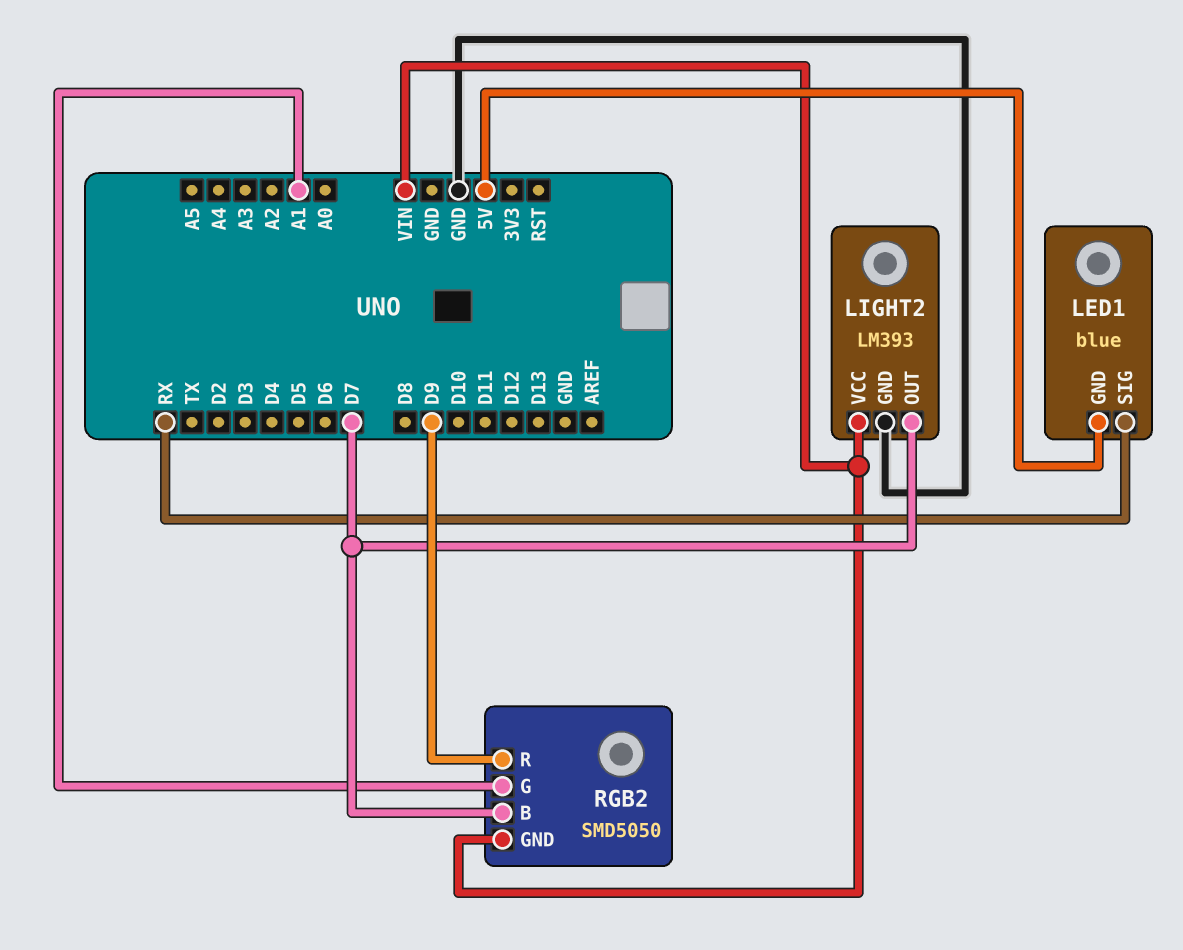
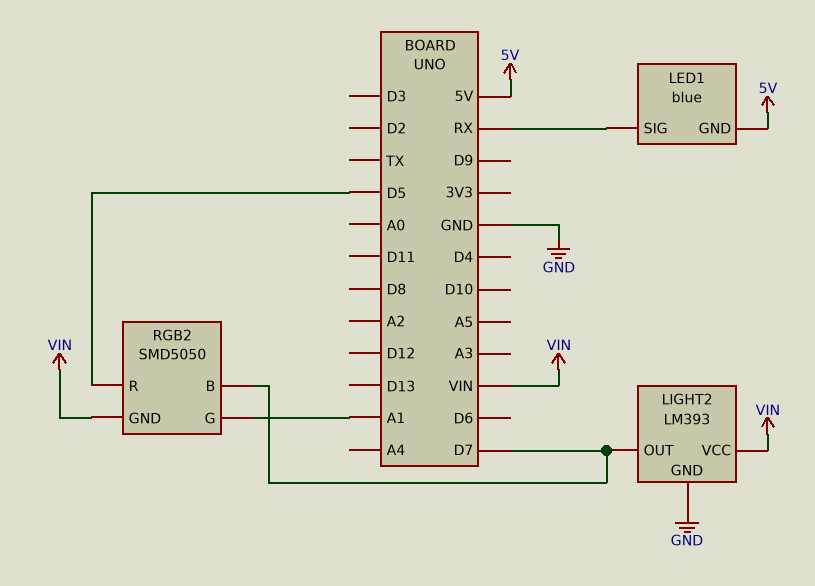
RGB2 pin R: D9 -> D5

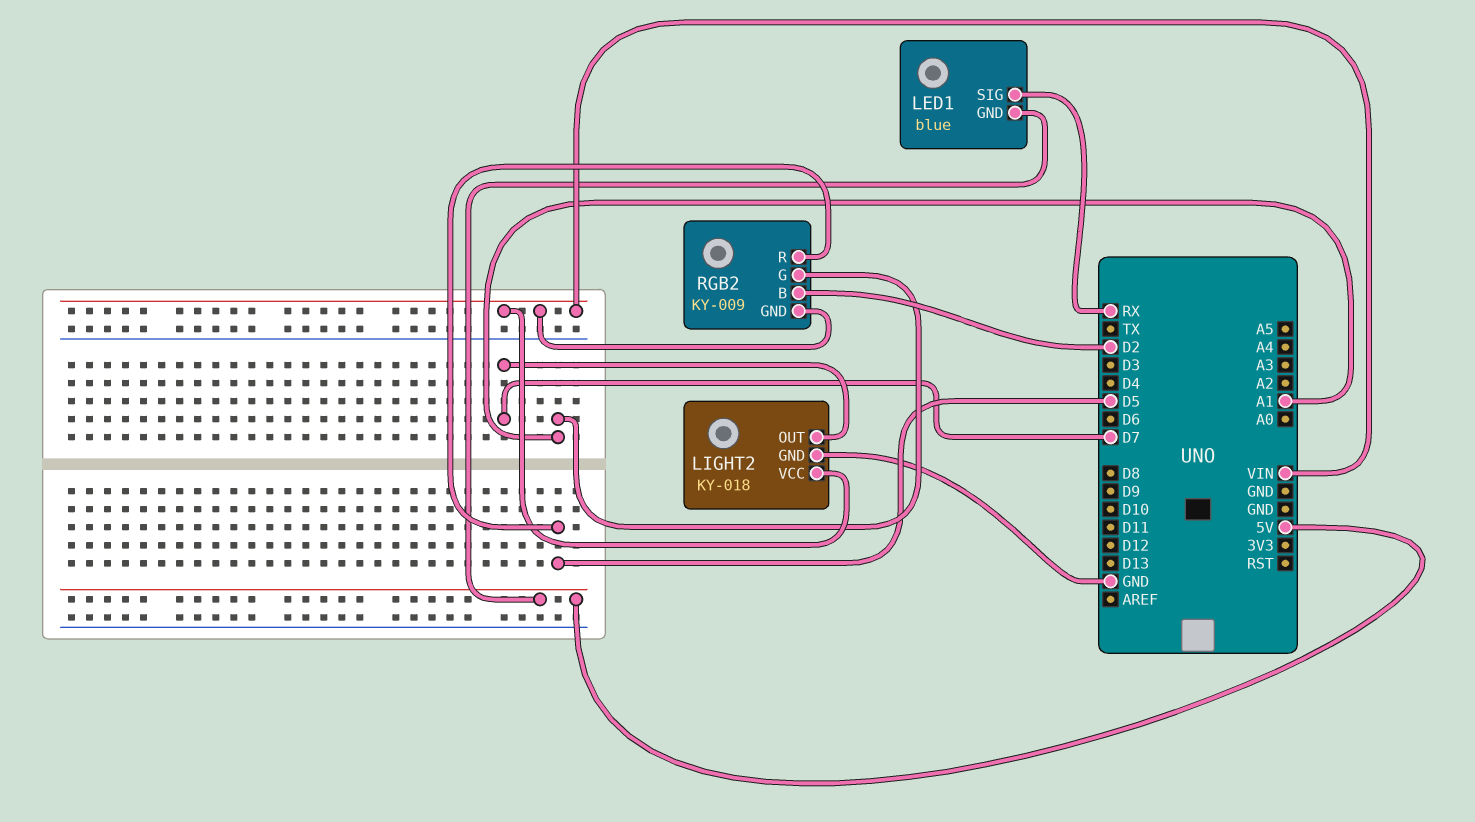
LIGHT2: LM393 -> KY-018
RGB2: SMD5050 -> KY-009
RGB2 pin B: D7 -> D2

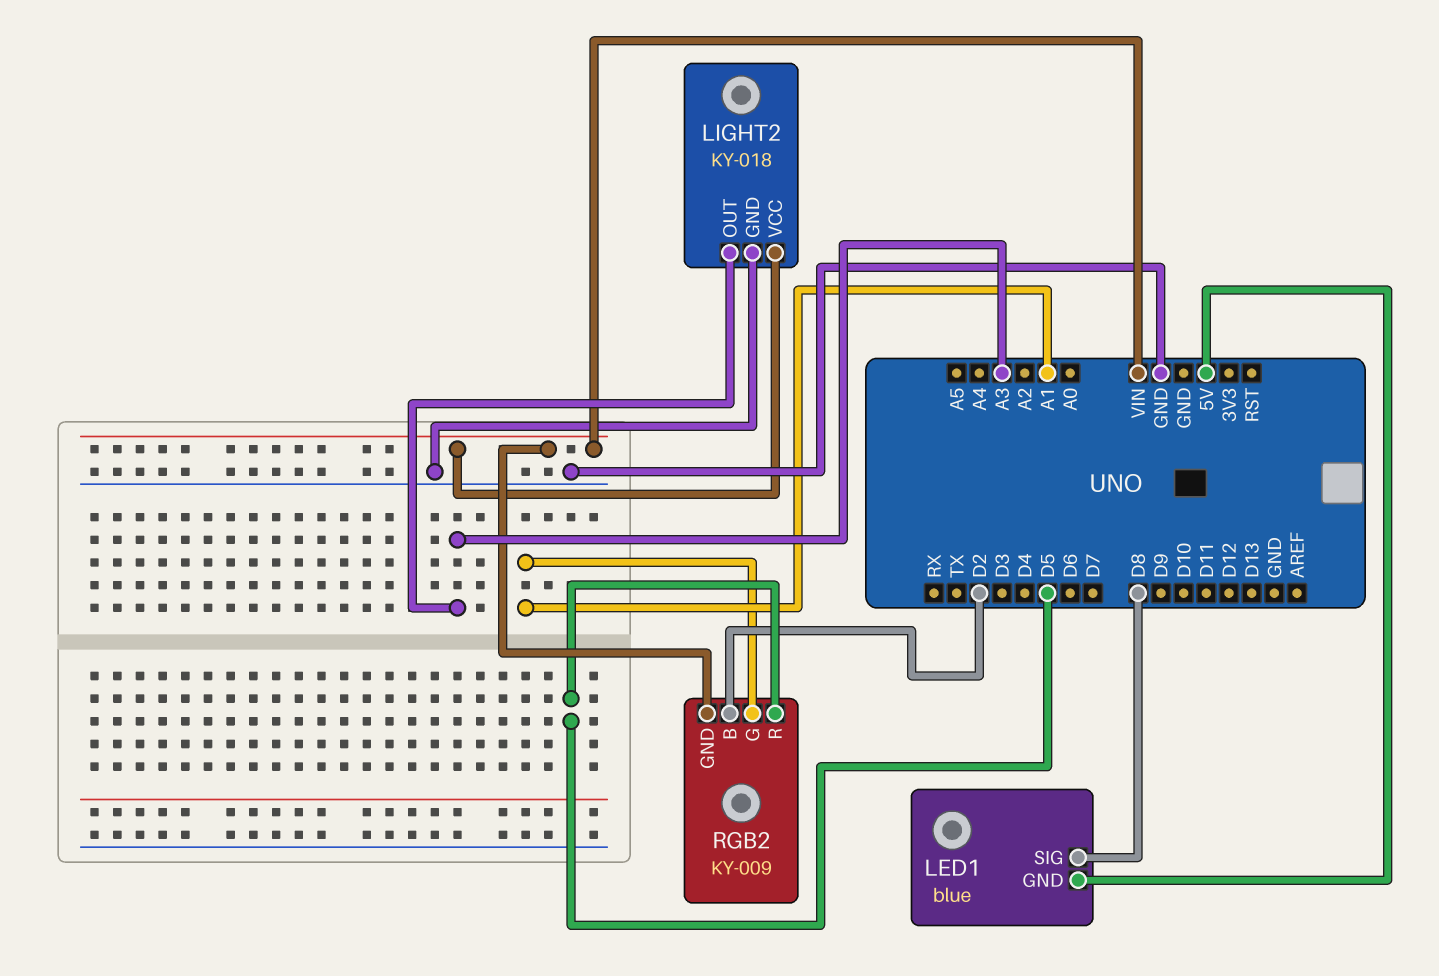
LED1 pin SIG: RX -> D8
LIGHT2 pin OUT: D7 -> A3

